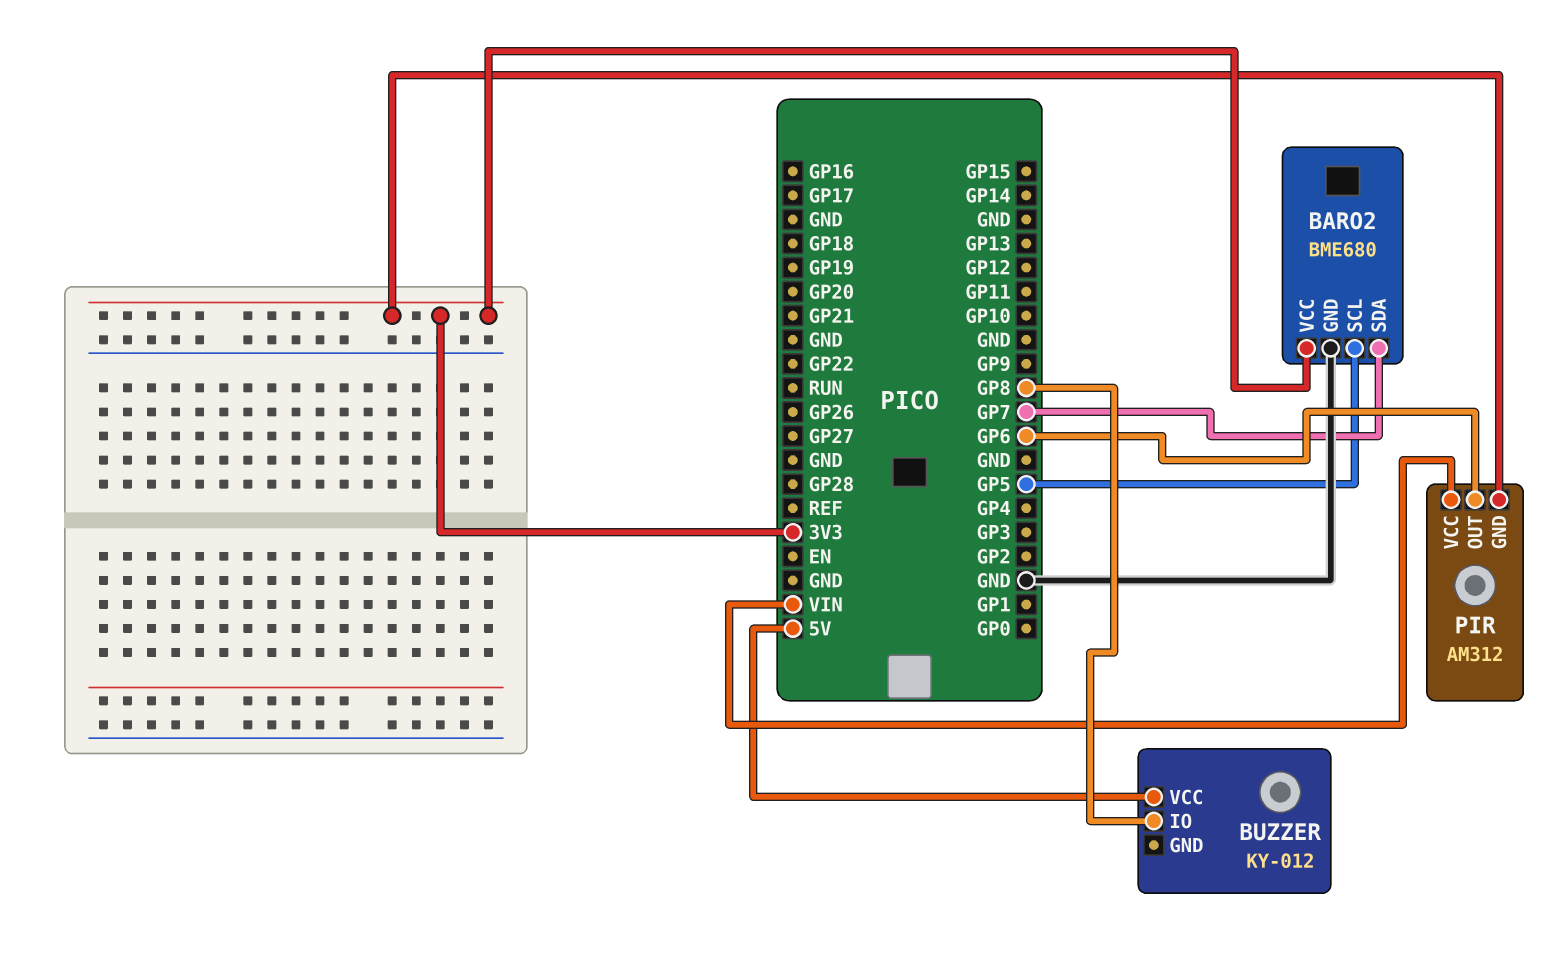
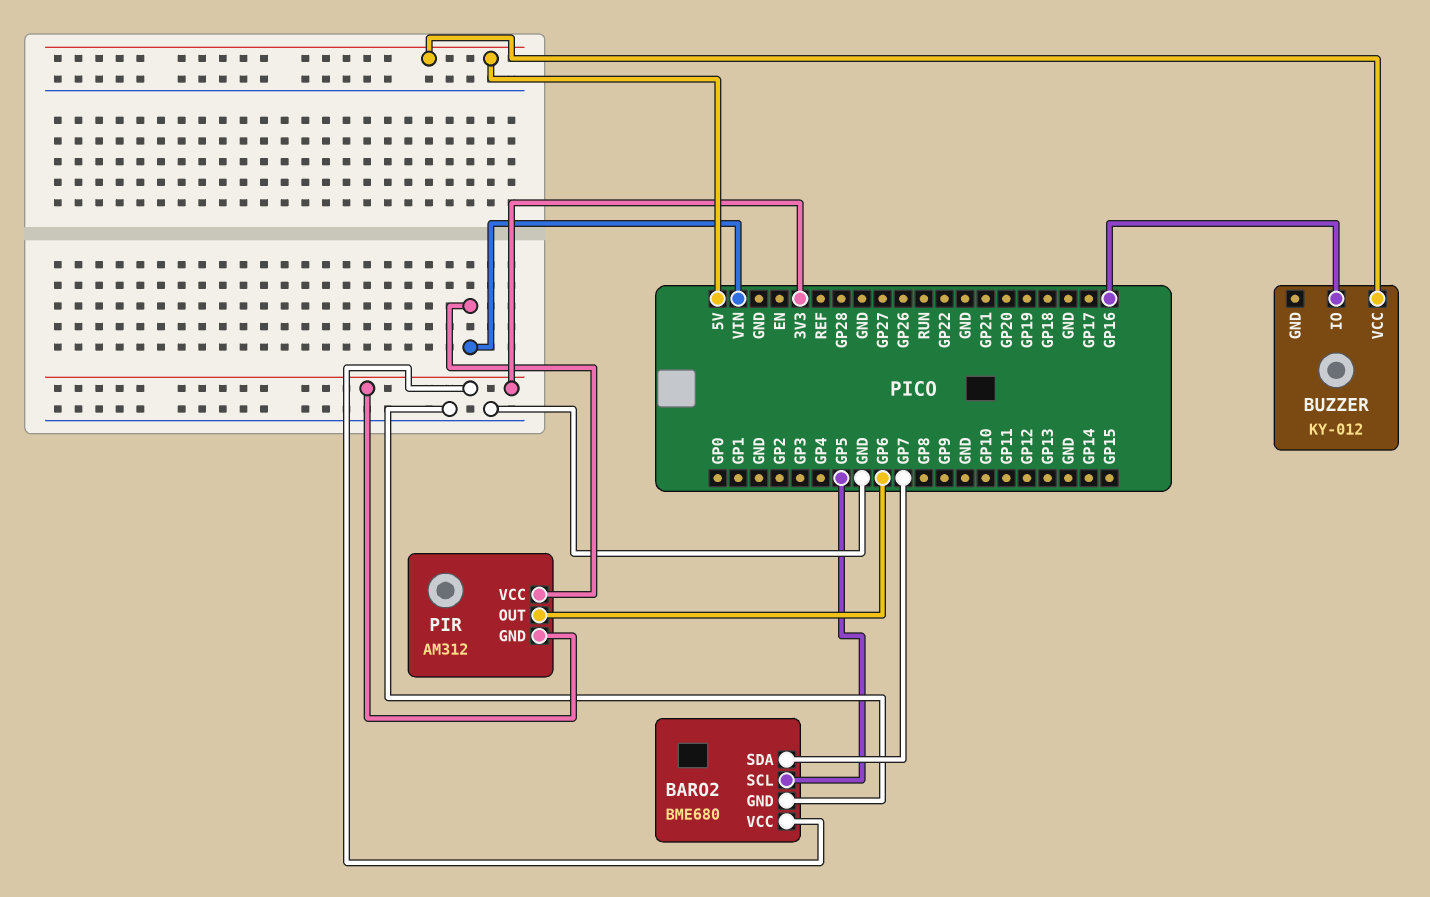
BUZZER pin IO: GP8 -> GP16

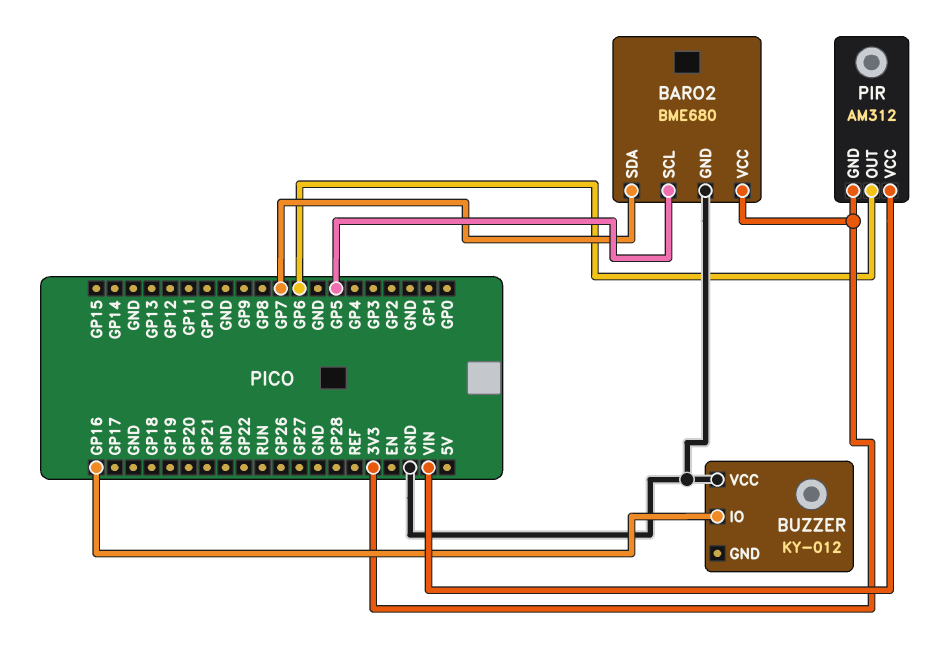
BUZZER pin VCC: 5V -> GND

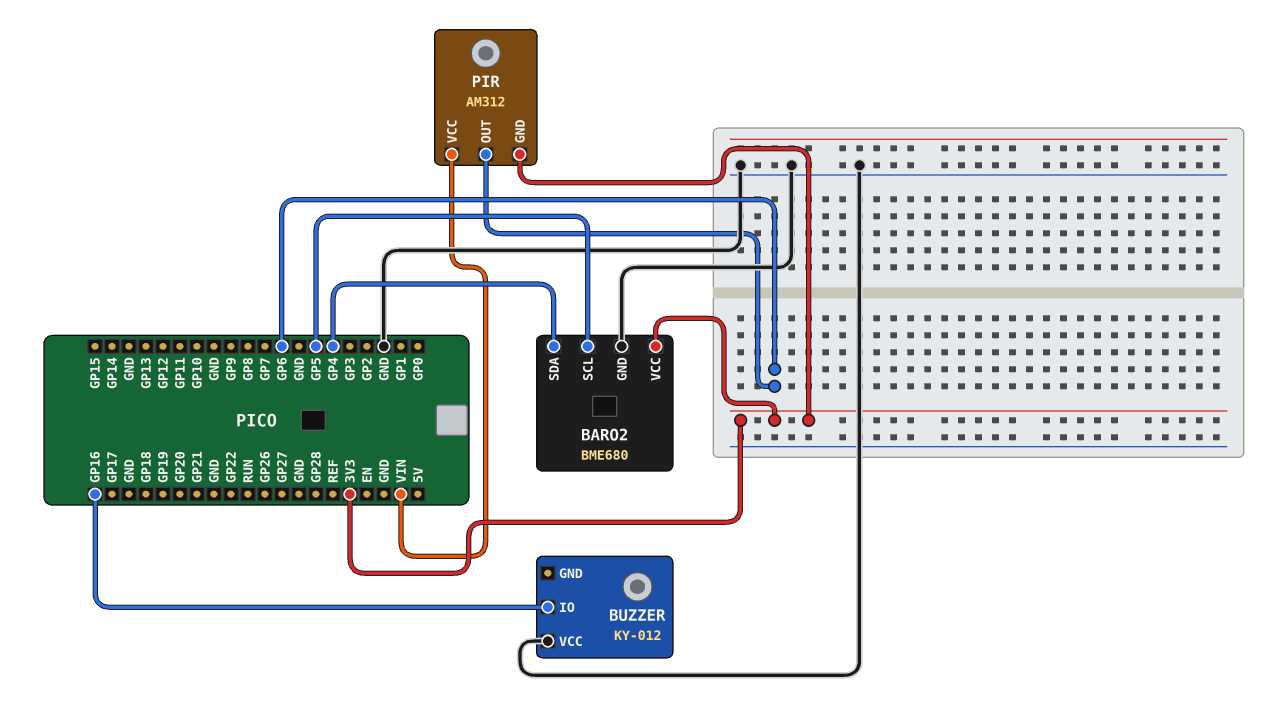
BARO2 pin SDA: GP7 -> GP4

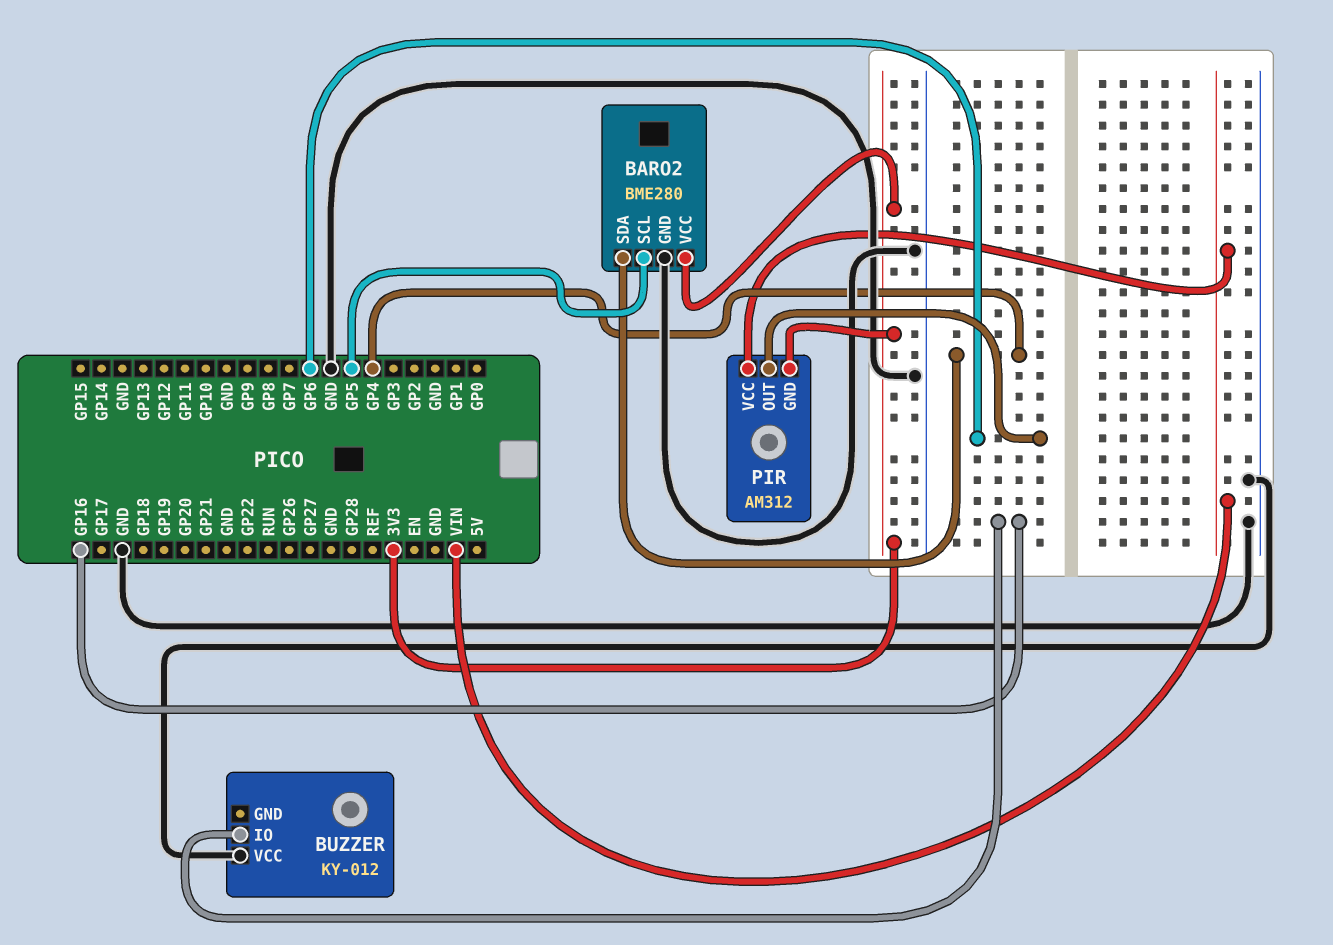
BARO2: BME680 -> BME280

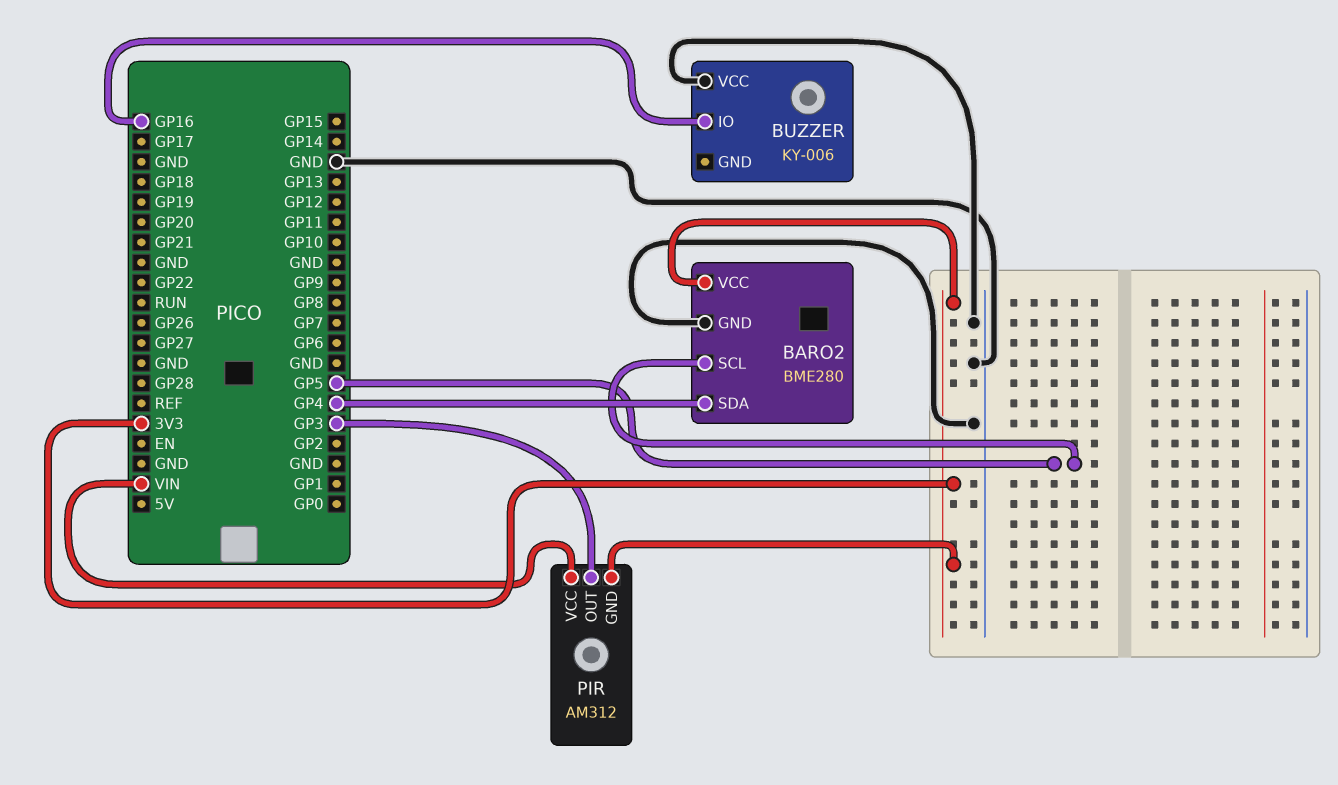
BUZZER: KY-012 -> KY-006
PIR pin OUT: GP6 -> GP3

